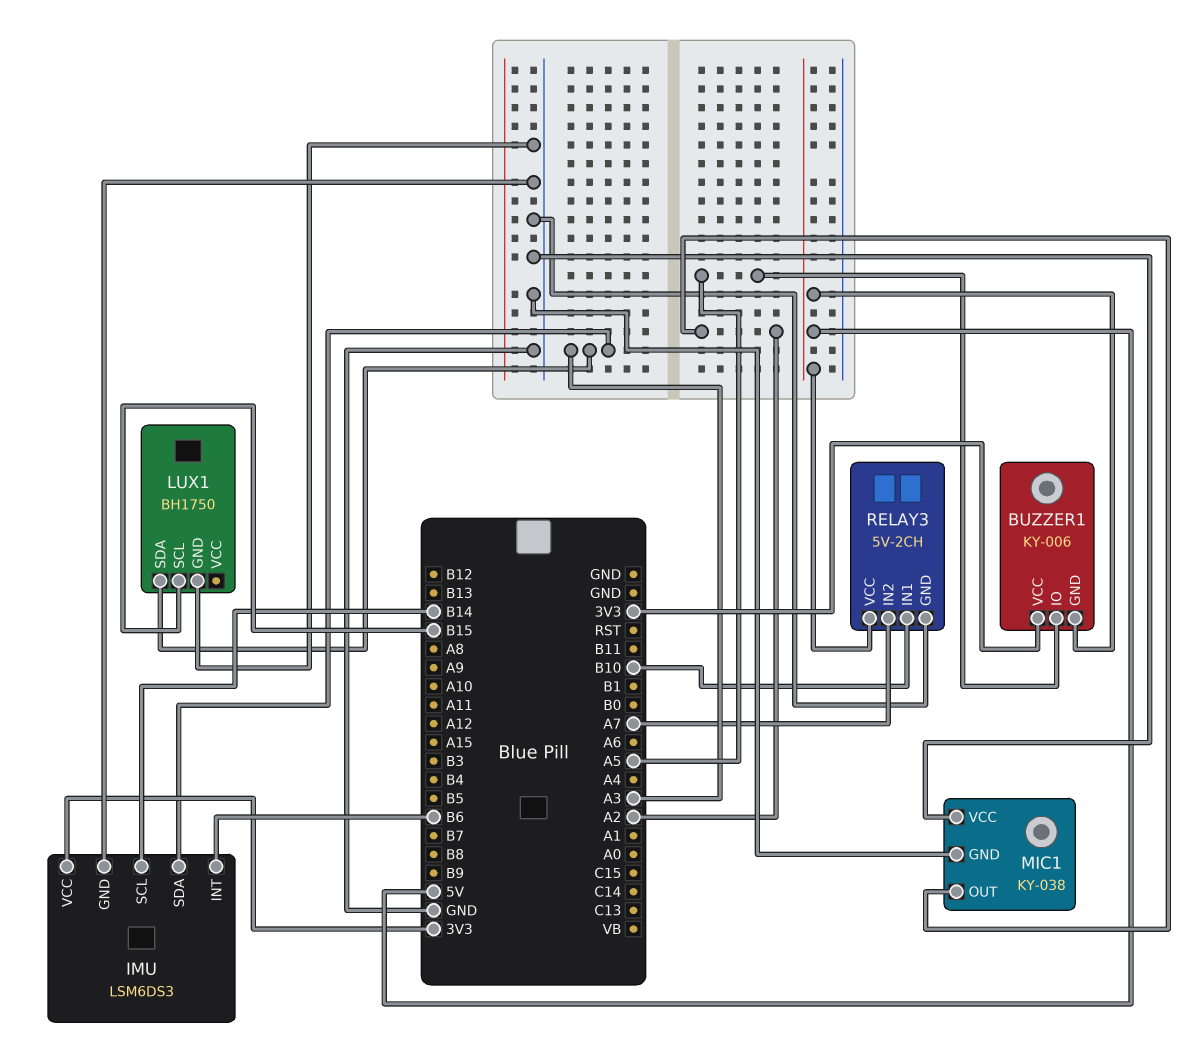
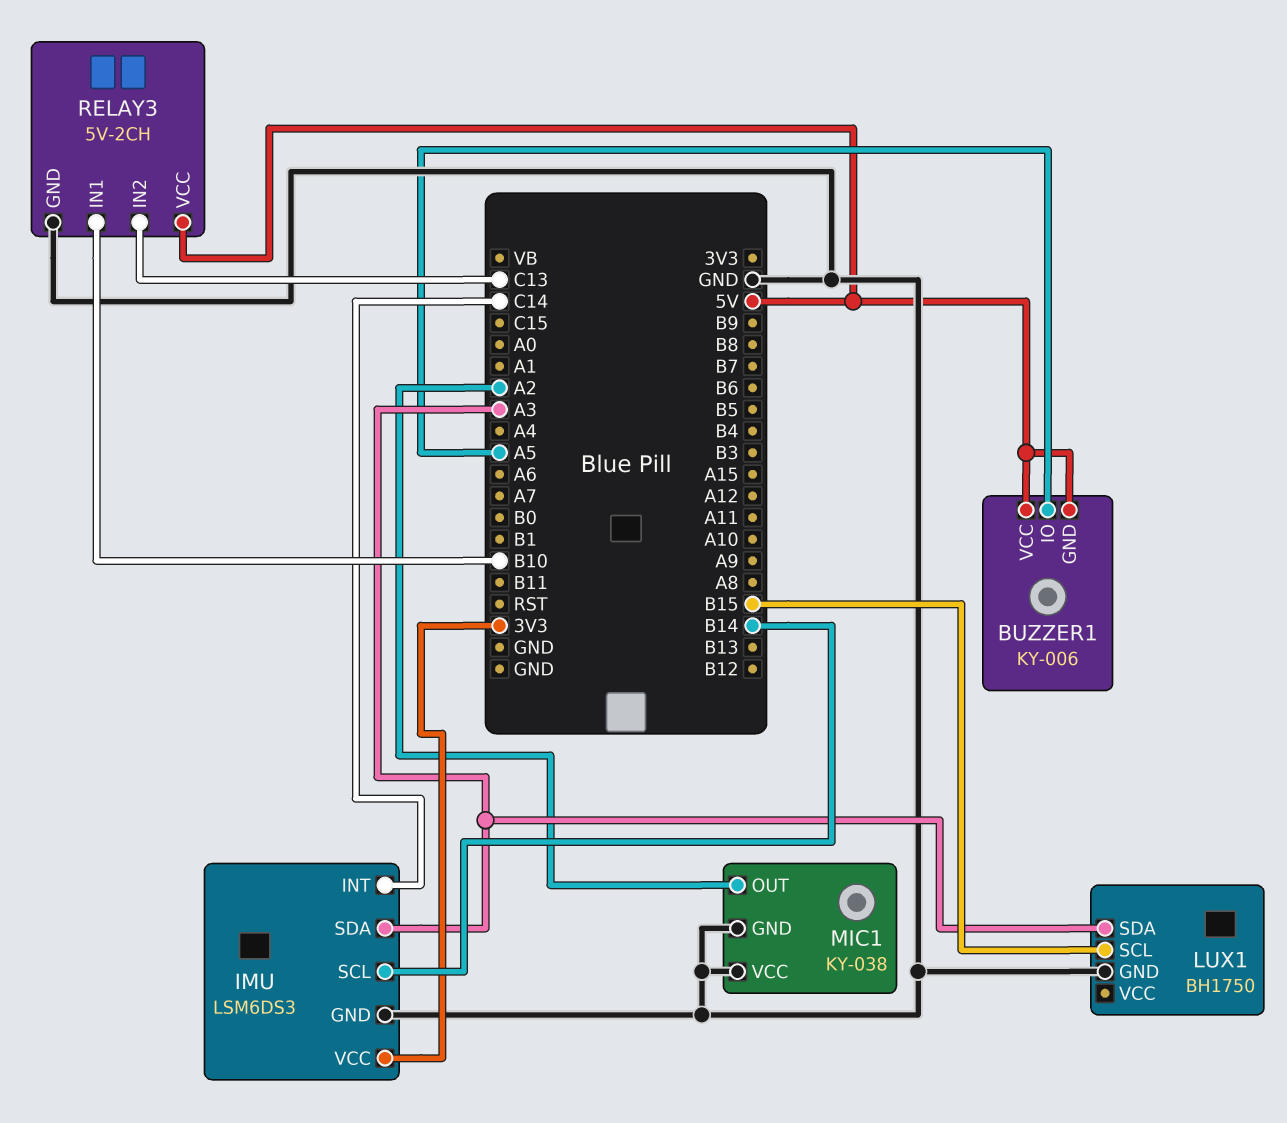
BUZZER1 pin VCC: 3V3 -> 5V
IMU pin INT: B6 -> C14
RELAY3 pin IN2: A7 -> C13

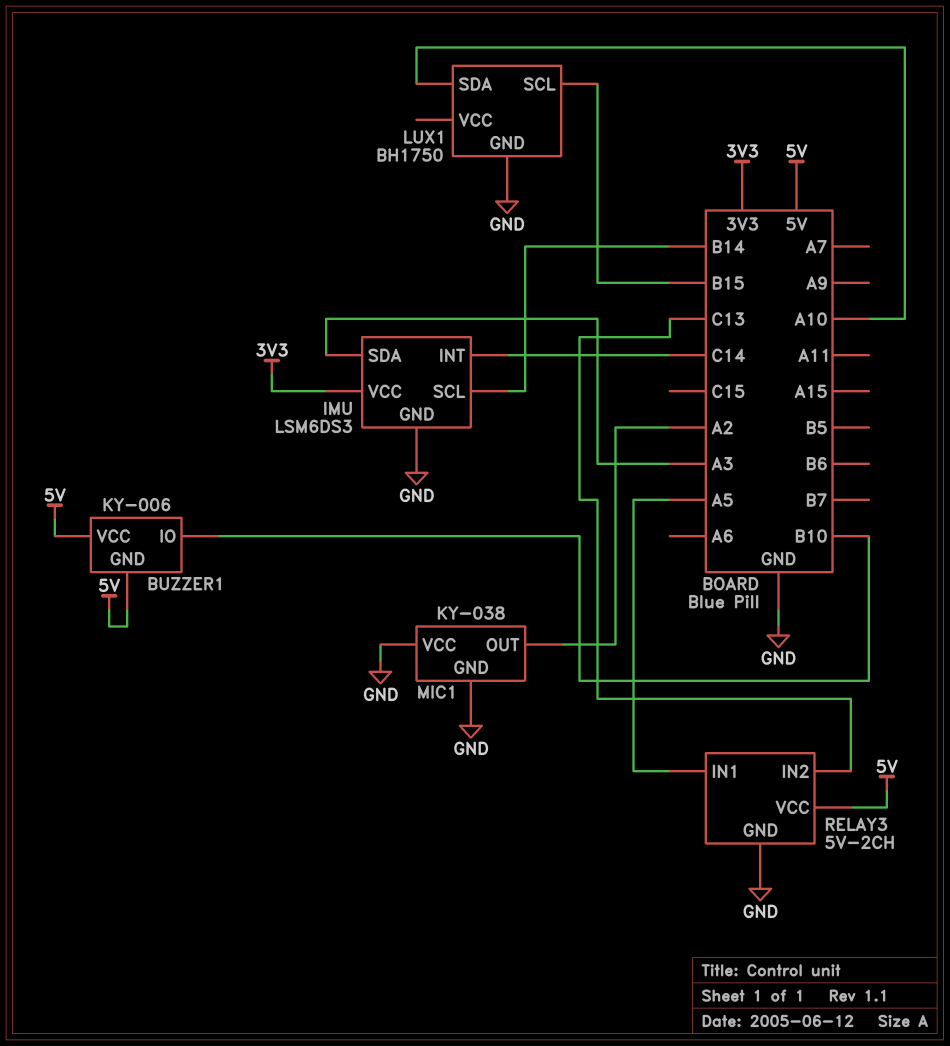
BUZZER1 pin IO: A5 -> B10
LUX1 pin SDA: A3 -> A10
RELAY3 pin IN1: B10 -> A5

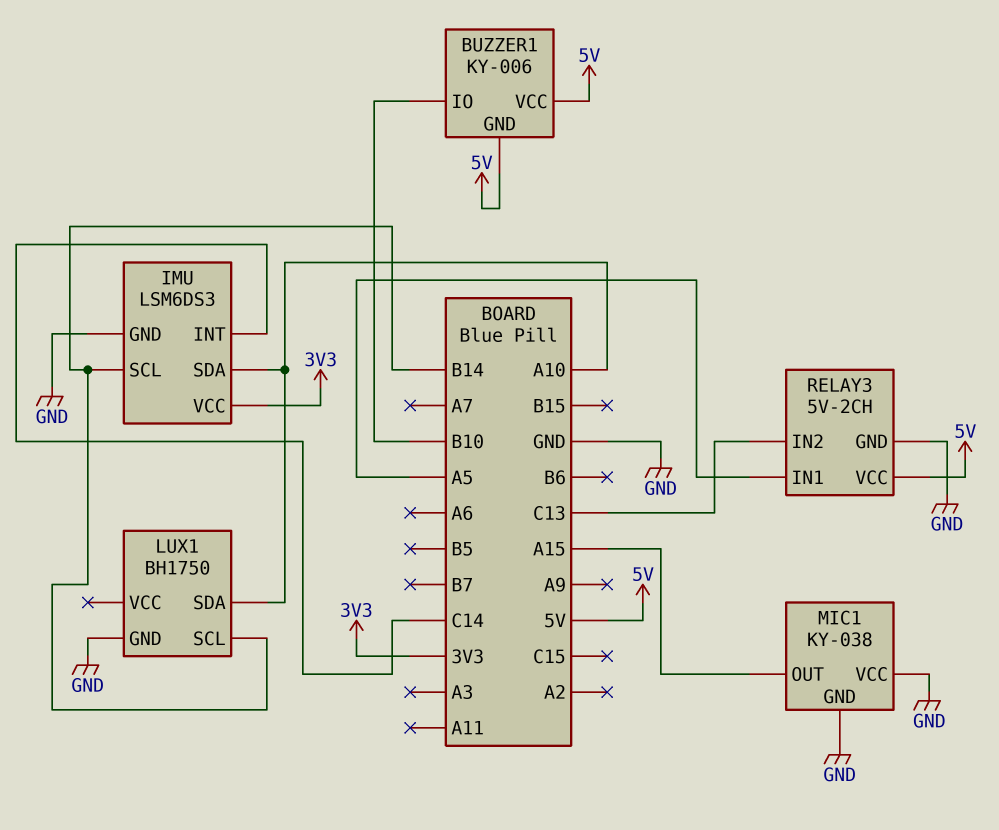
IMU pin SDA: A3 -> A10
LUX1 pin SCL: B15 -> B14
MIC1 pin OUT: A2 -> A15

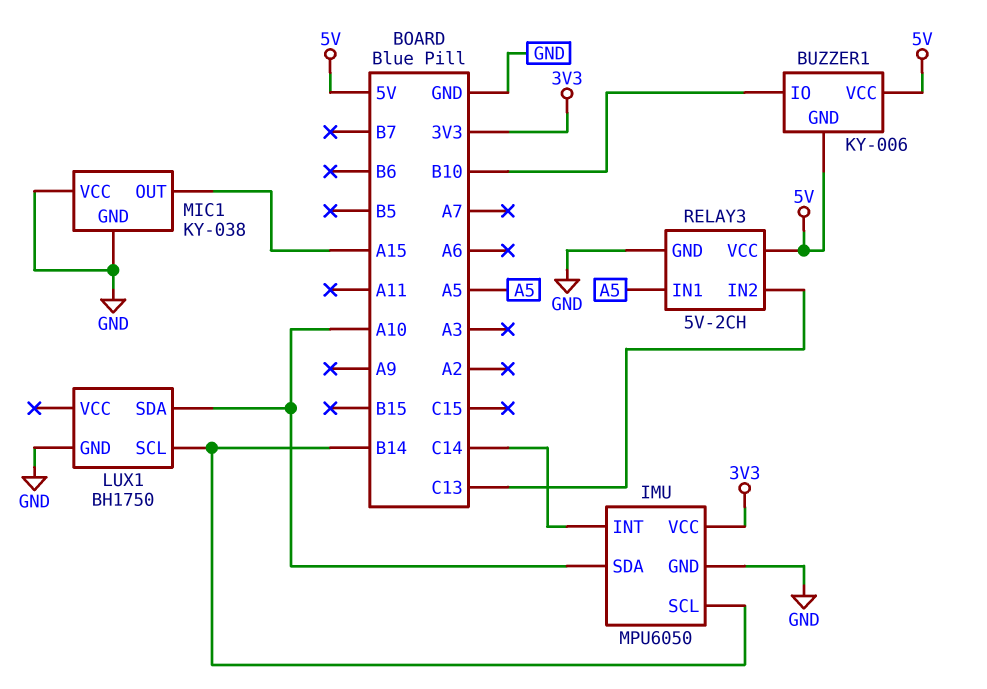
IMU: LSM6DS3 -> MPU6050

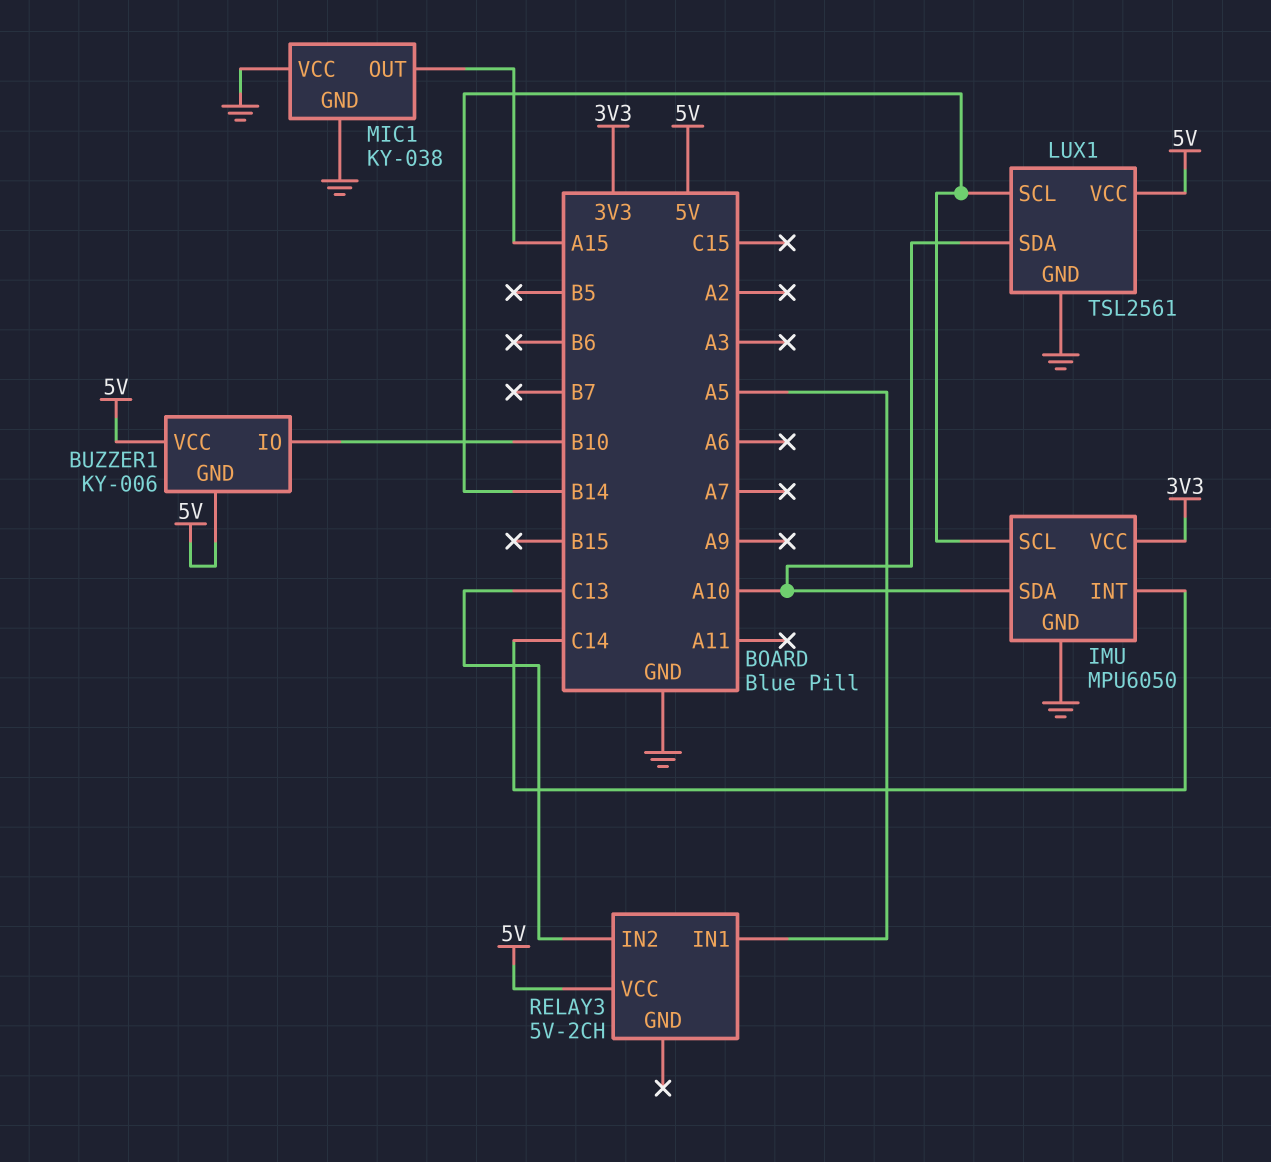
LUX1: BH1750 -> TSL2561
LUX1 pin VCC: none -> 5V
RELAY3 pin GND: GND -> none

